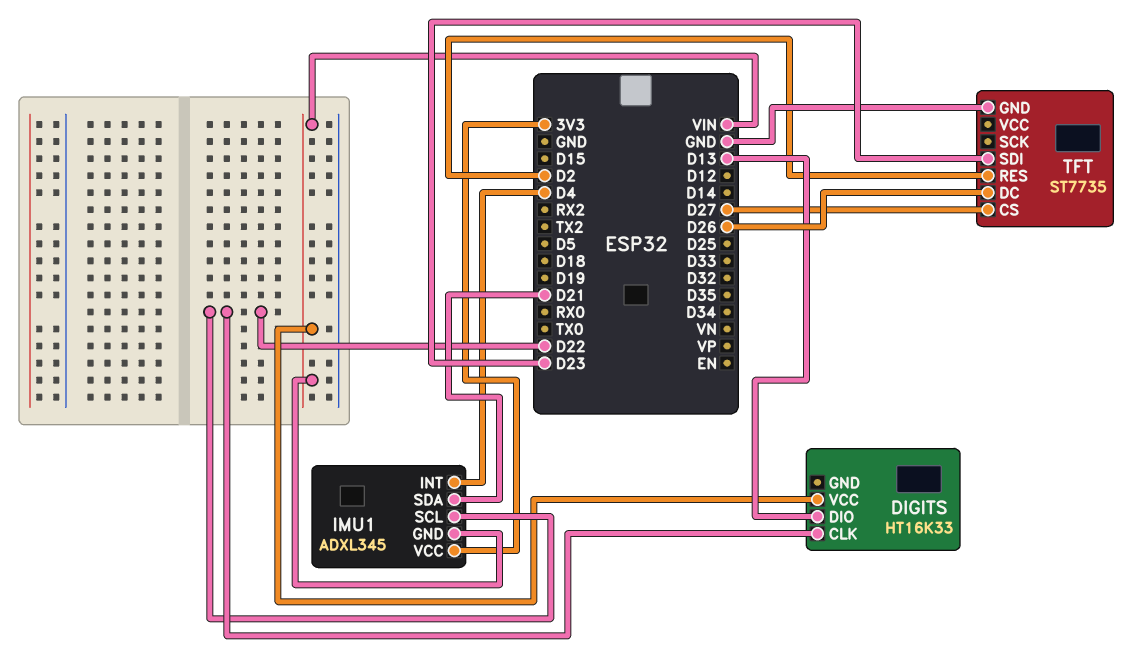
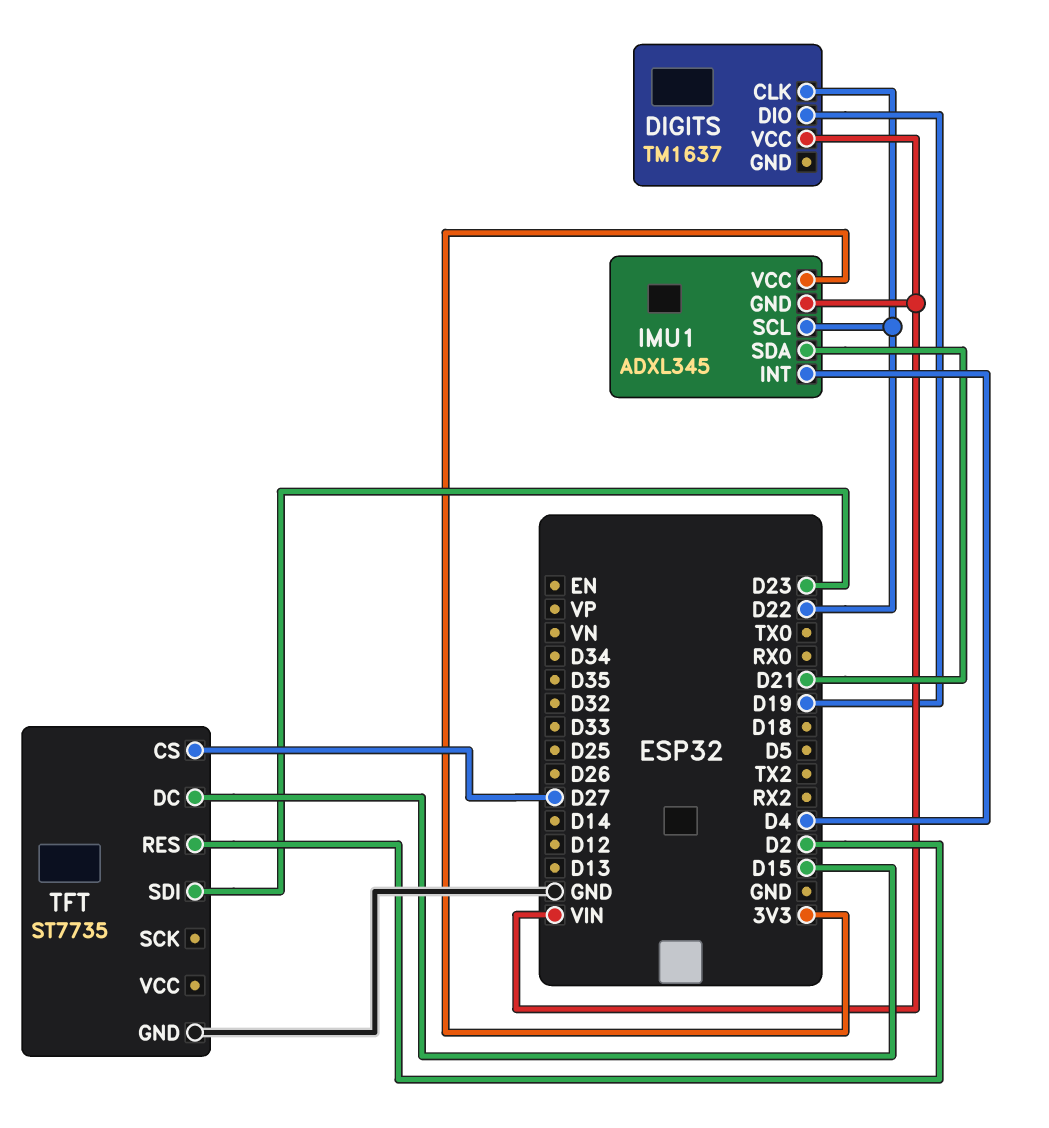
DIGITS: HT16K33 -> TM1637
DIGITS pin DIO: D13 -> D19
TFT pin DC: D26 -> D15

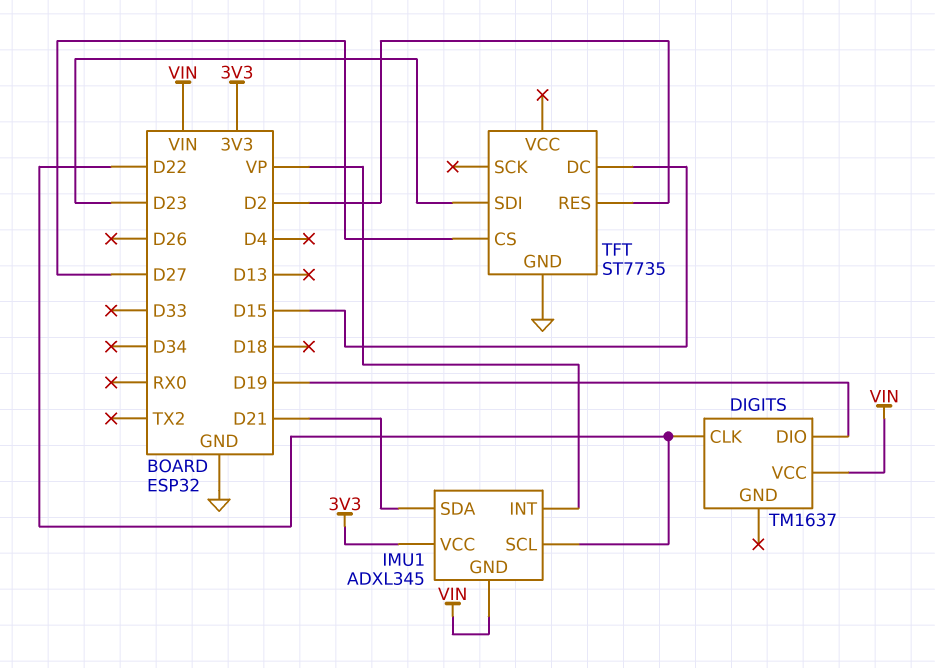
IMU1 pin INT: D4 -> VP

